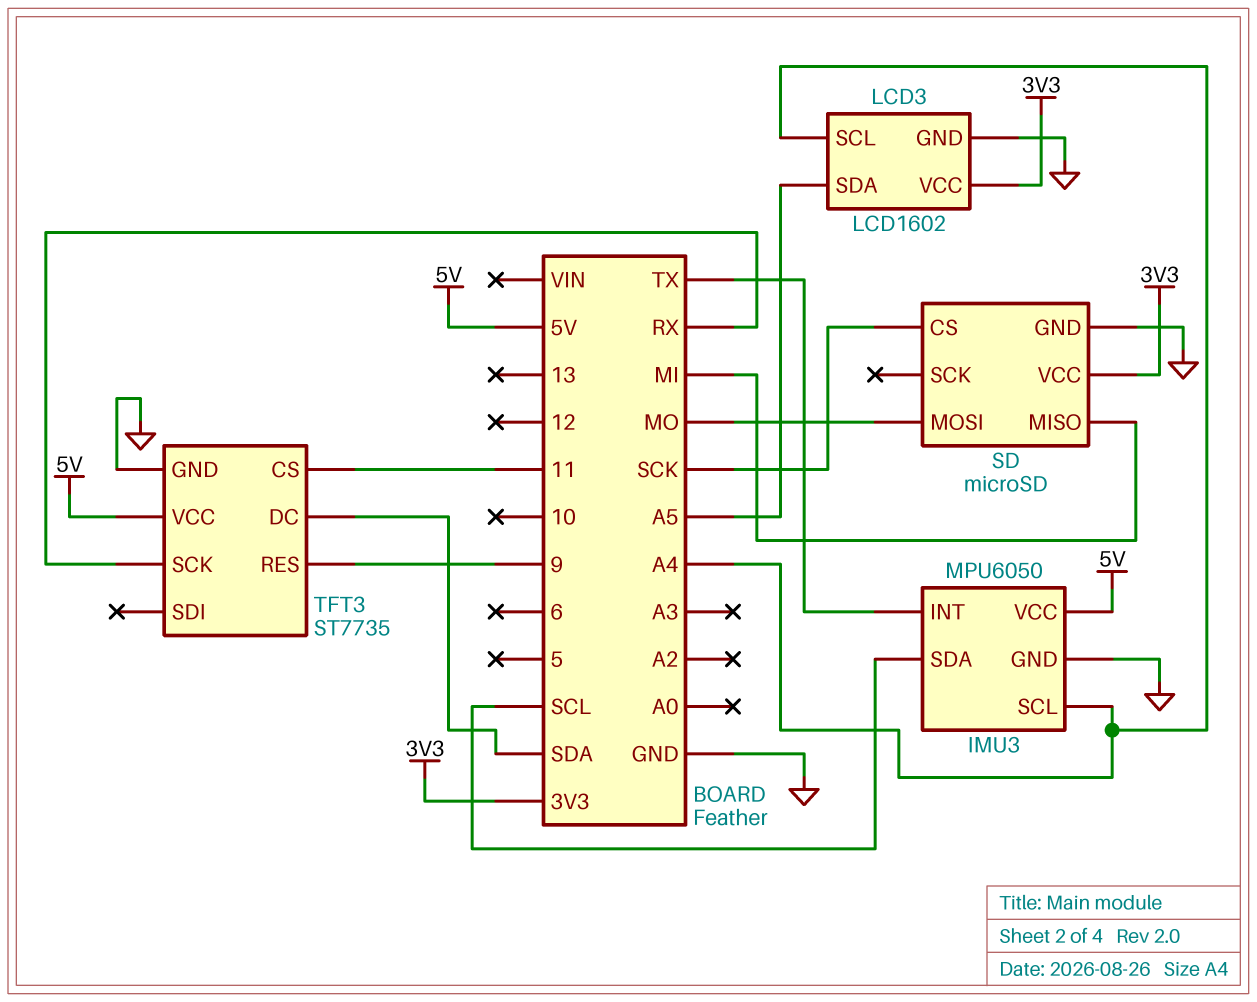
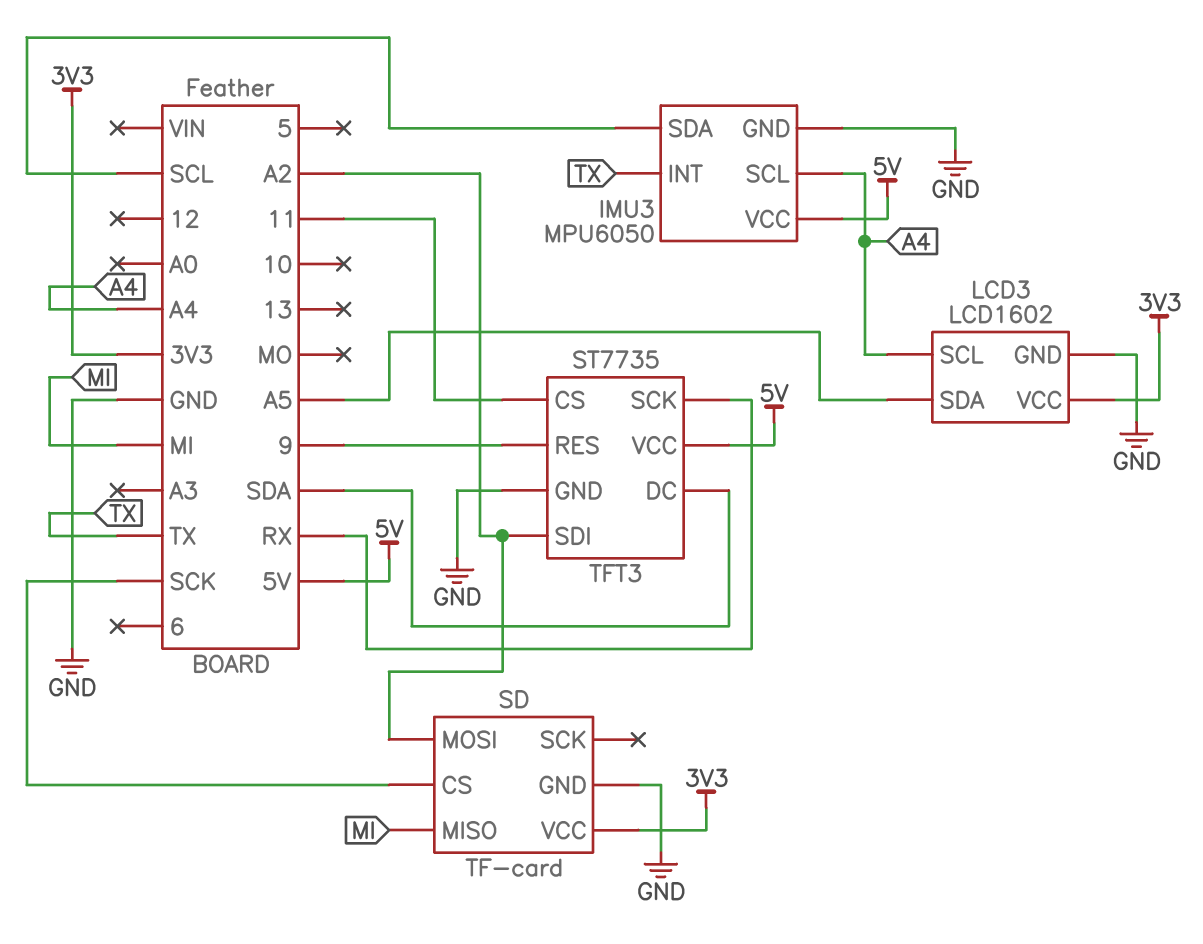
SD: microSD -> TF-card
SD pin MOSI: MO -> A2
TFT3 pin SDI: none -> A2

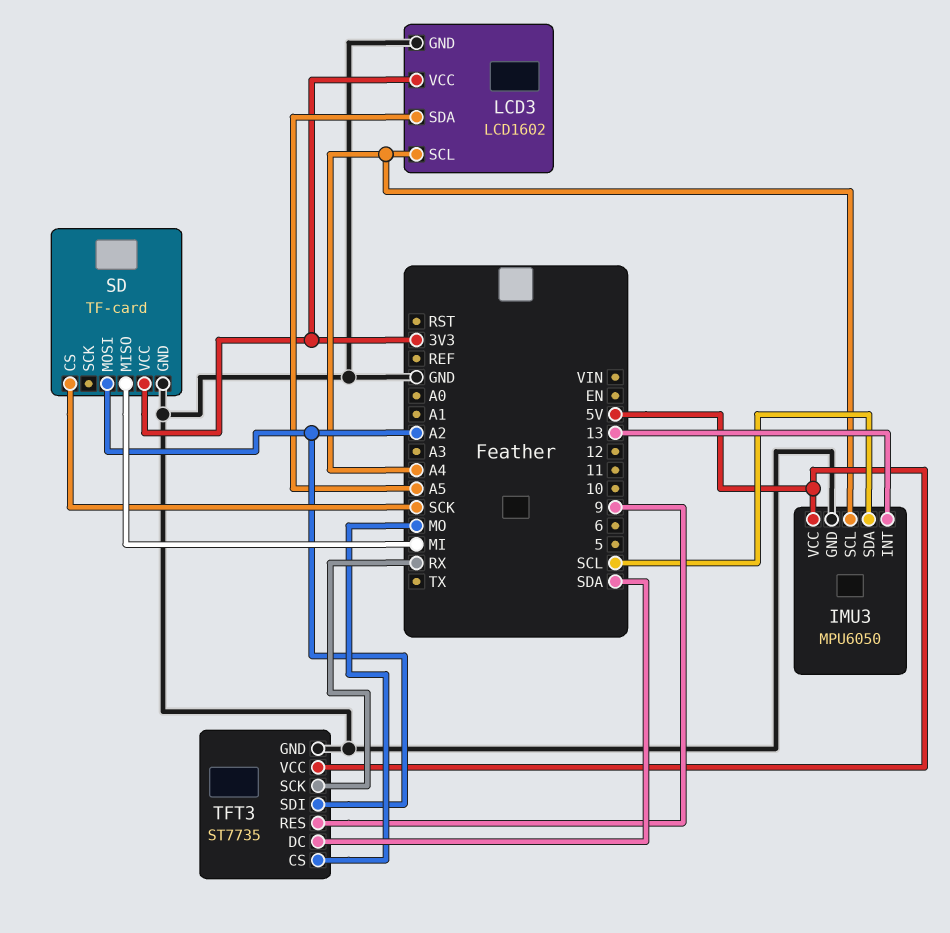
IMU3 pin INT: TX -> 13
TFT3 pin CS: 11 -> MO

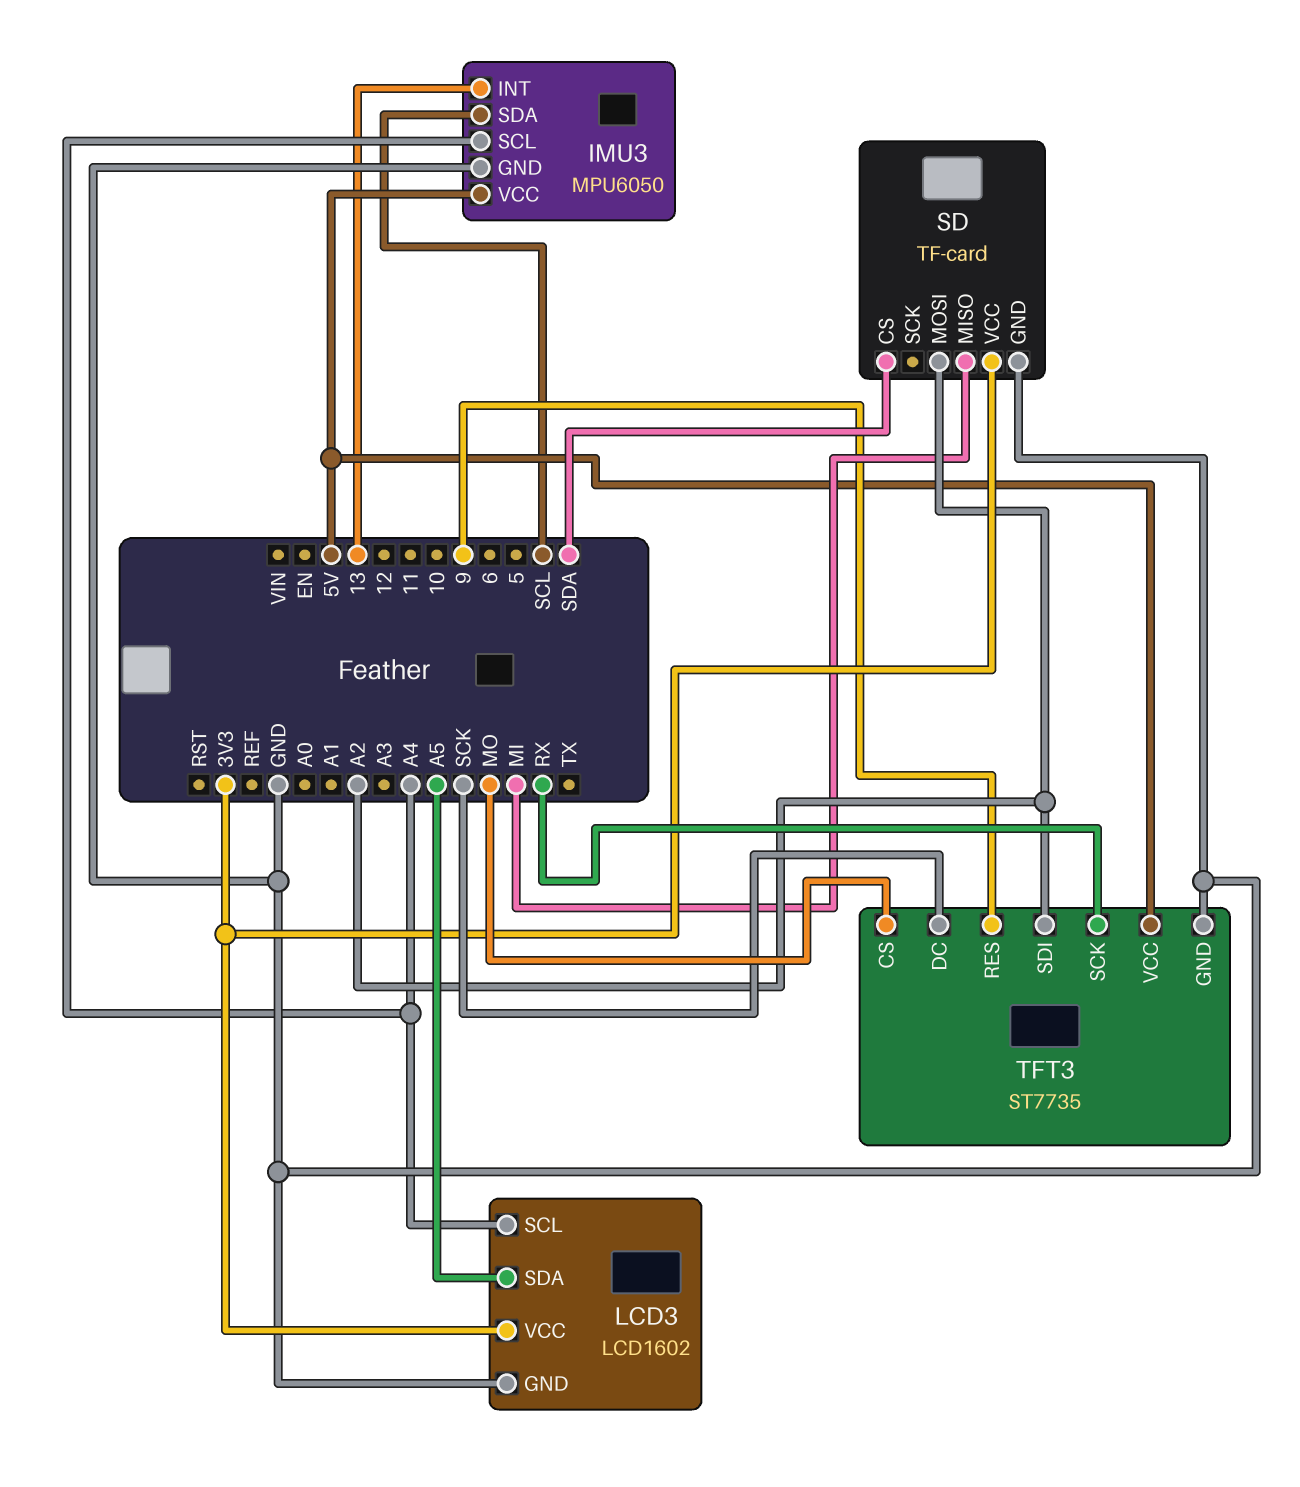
SD pin CS: SCK -> SDA
TFT3 pin DC: SDA -> SCK

